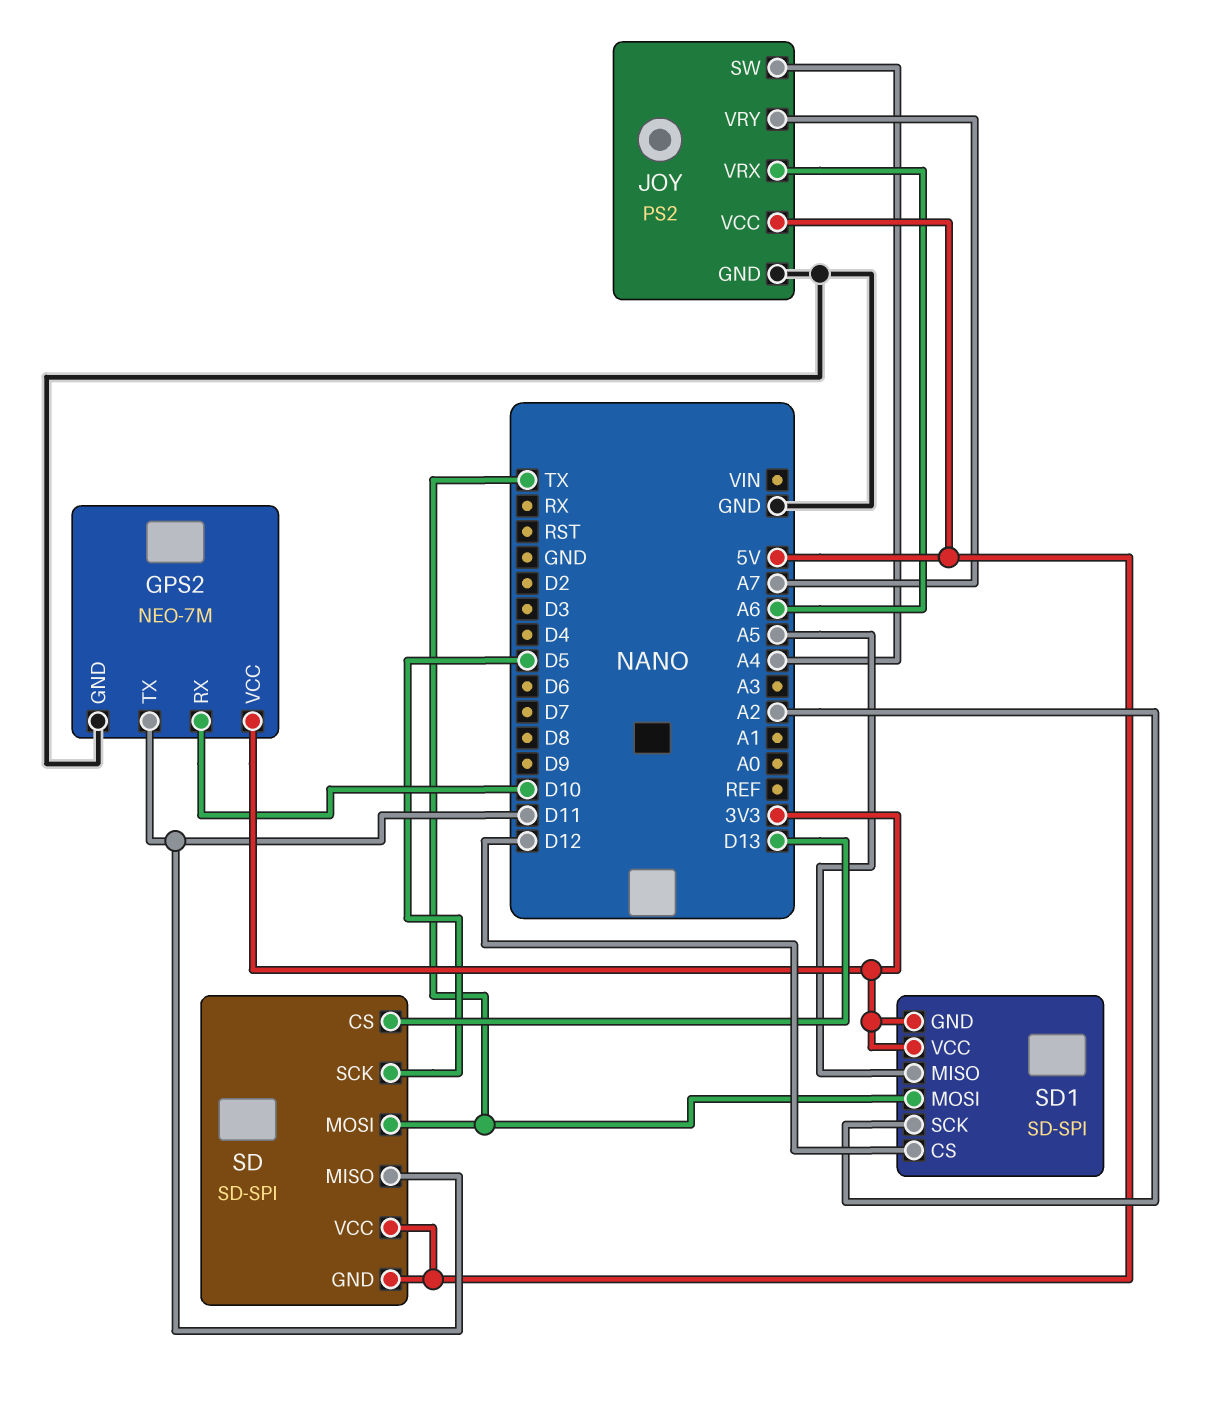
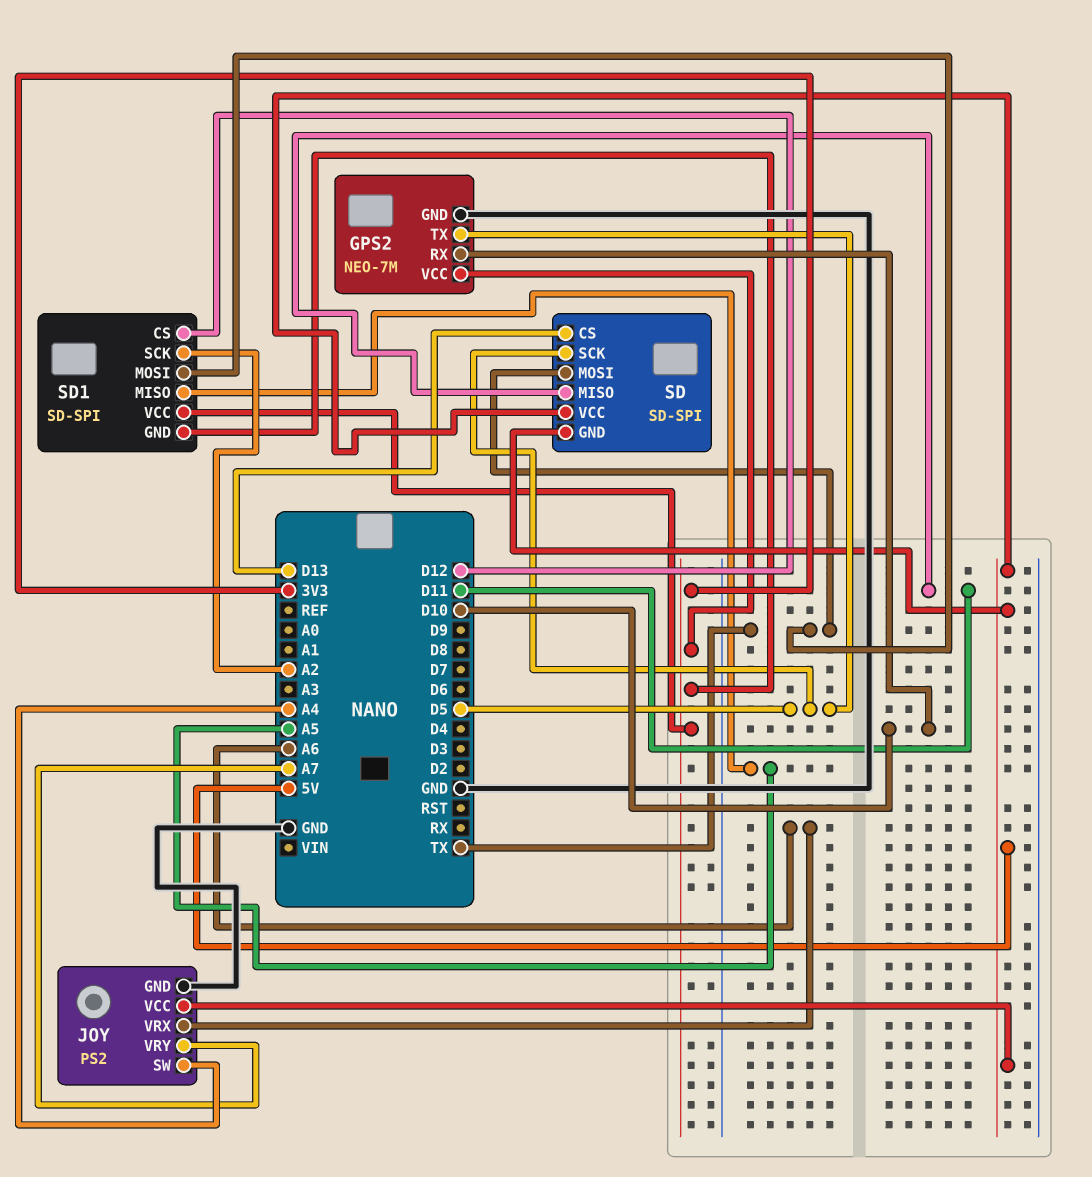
GPS2 pin TX: D11 -> D5

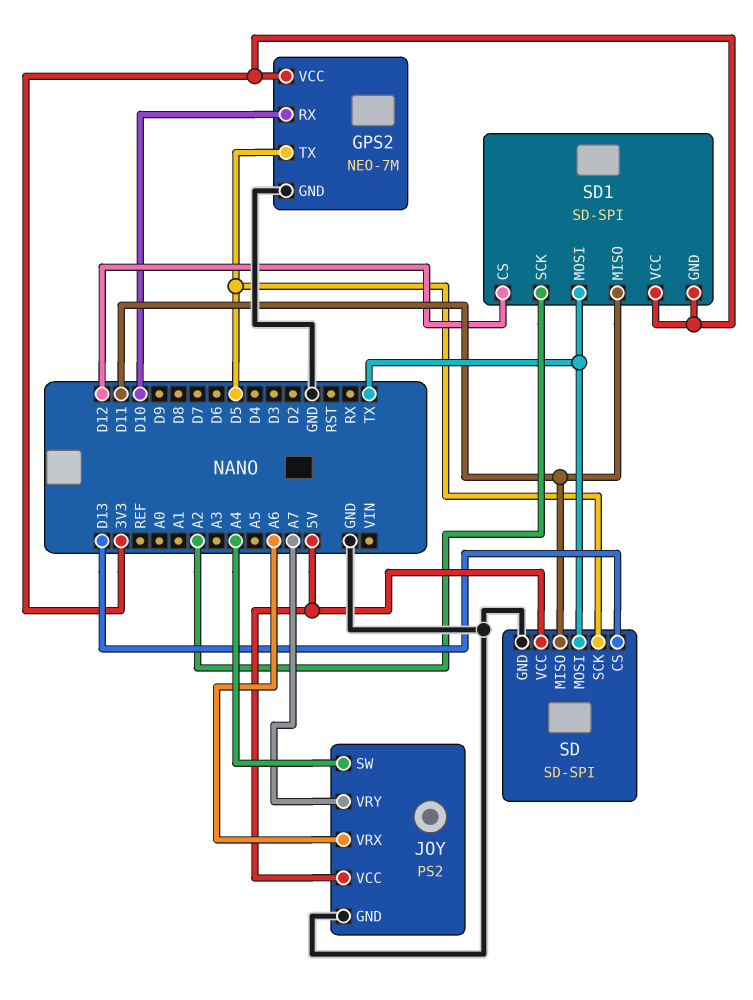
SD pin GND: 5V -> GND
SD1 pin MISO: A5 -> D11

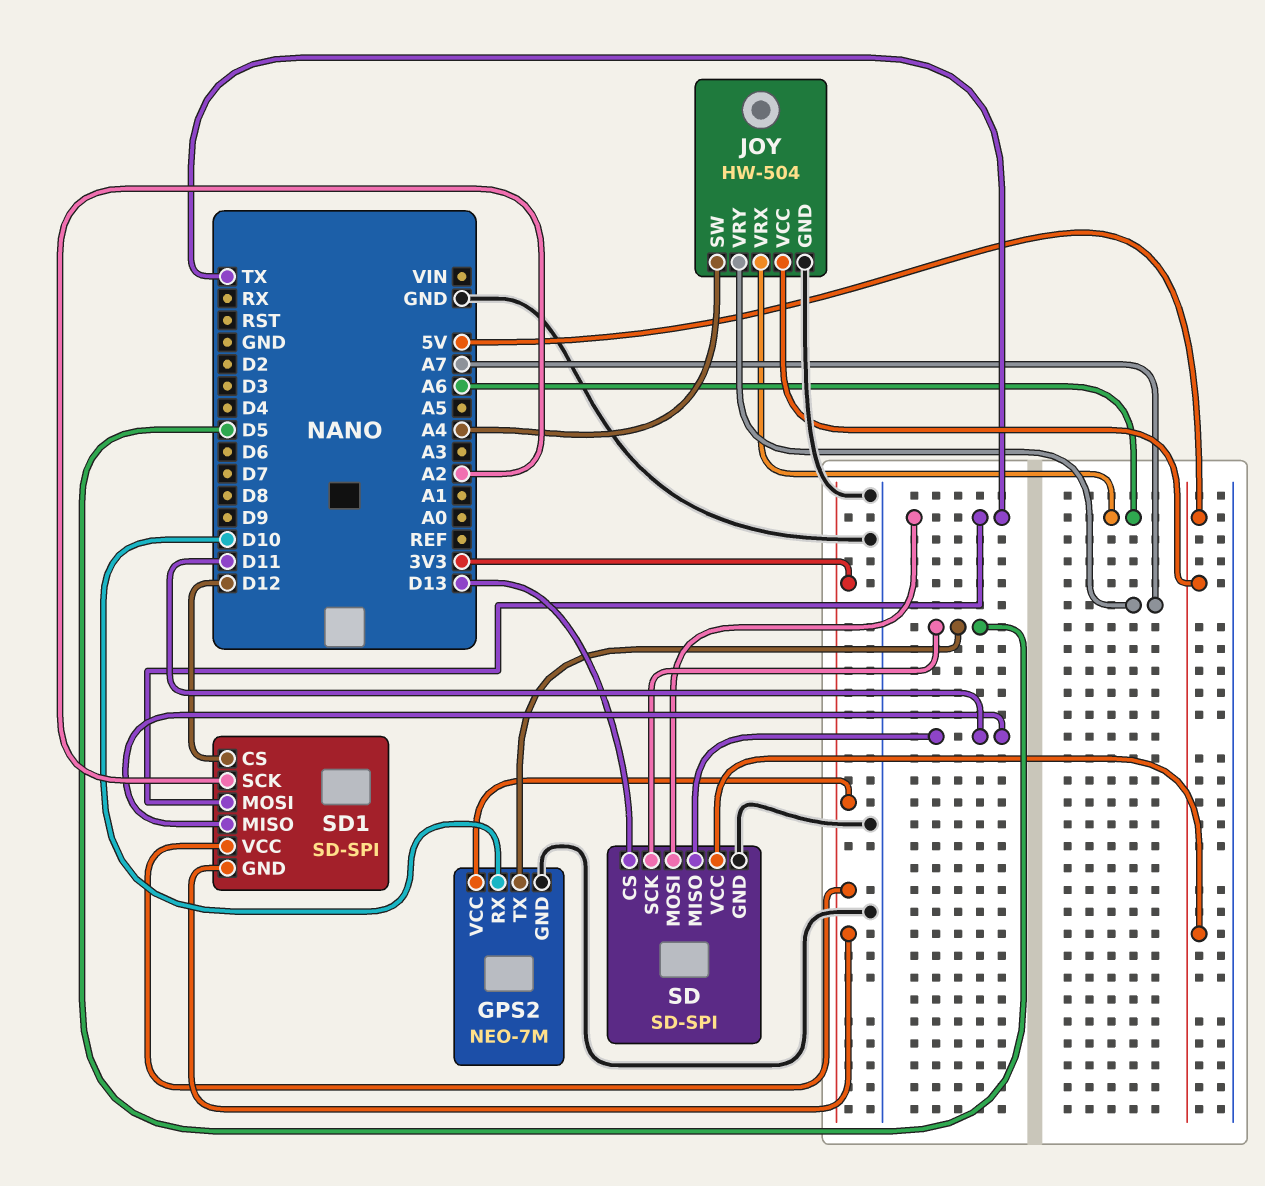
JOY: PS2 -> HW-504

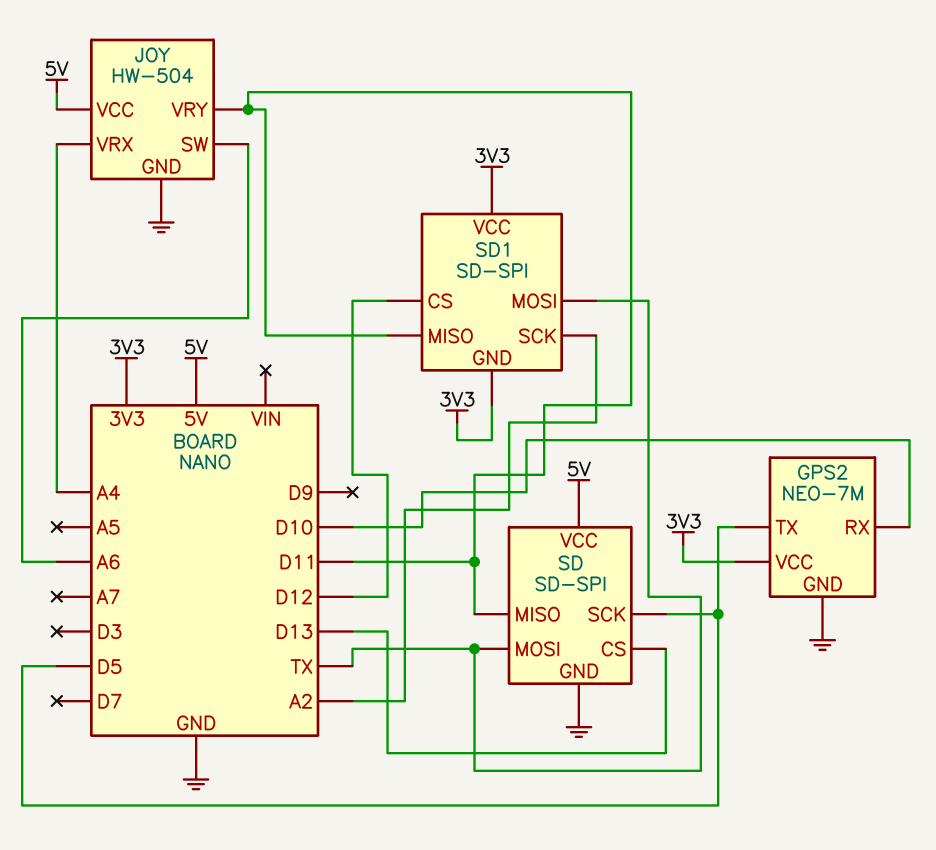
JOY pin SW: A4 -> A6
JOY pin VRX: A6 -> A4
JOY pin VRY: A7 -> D11

